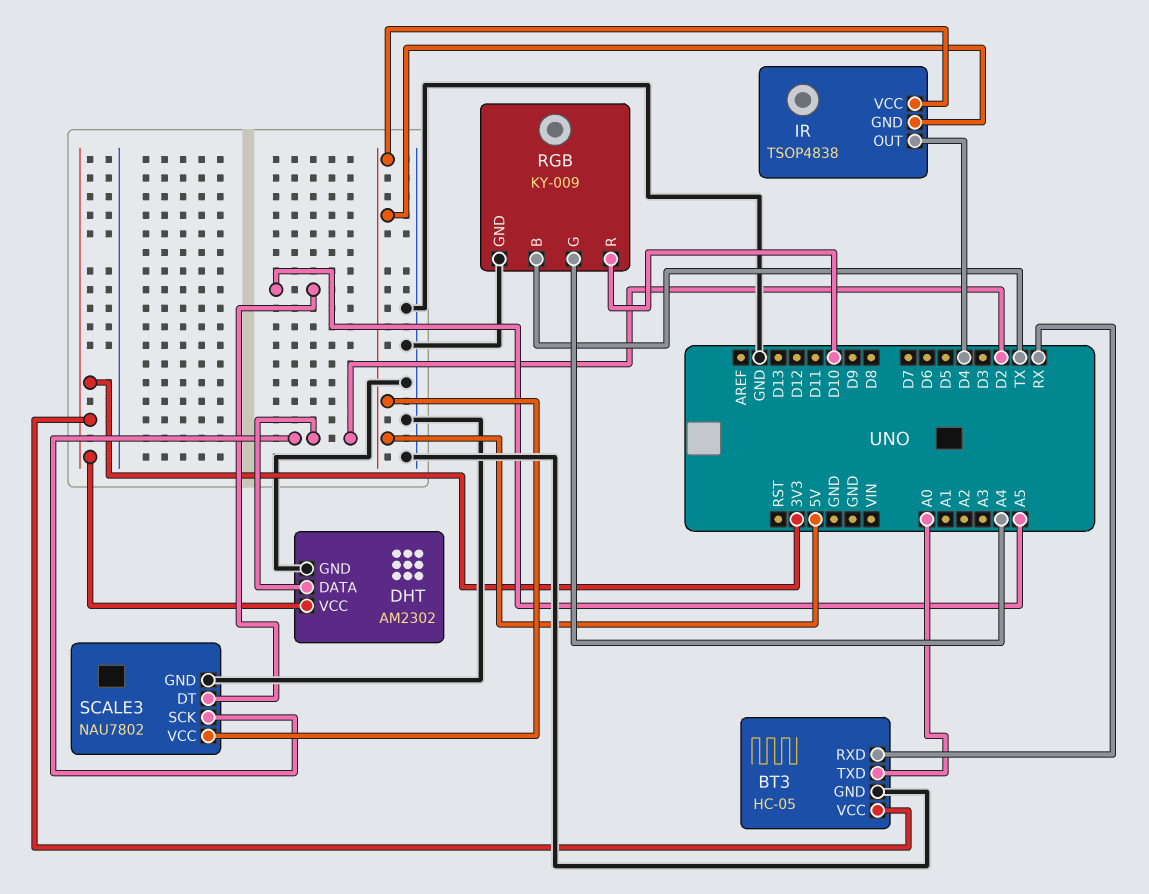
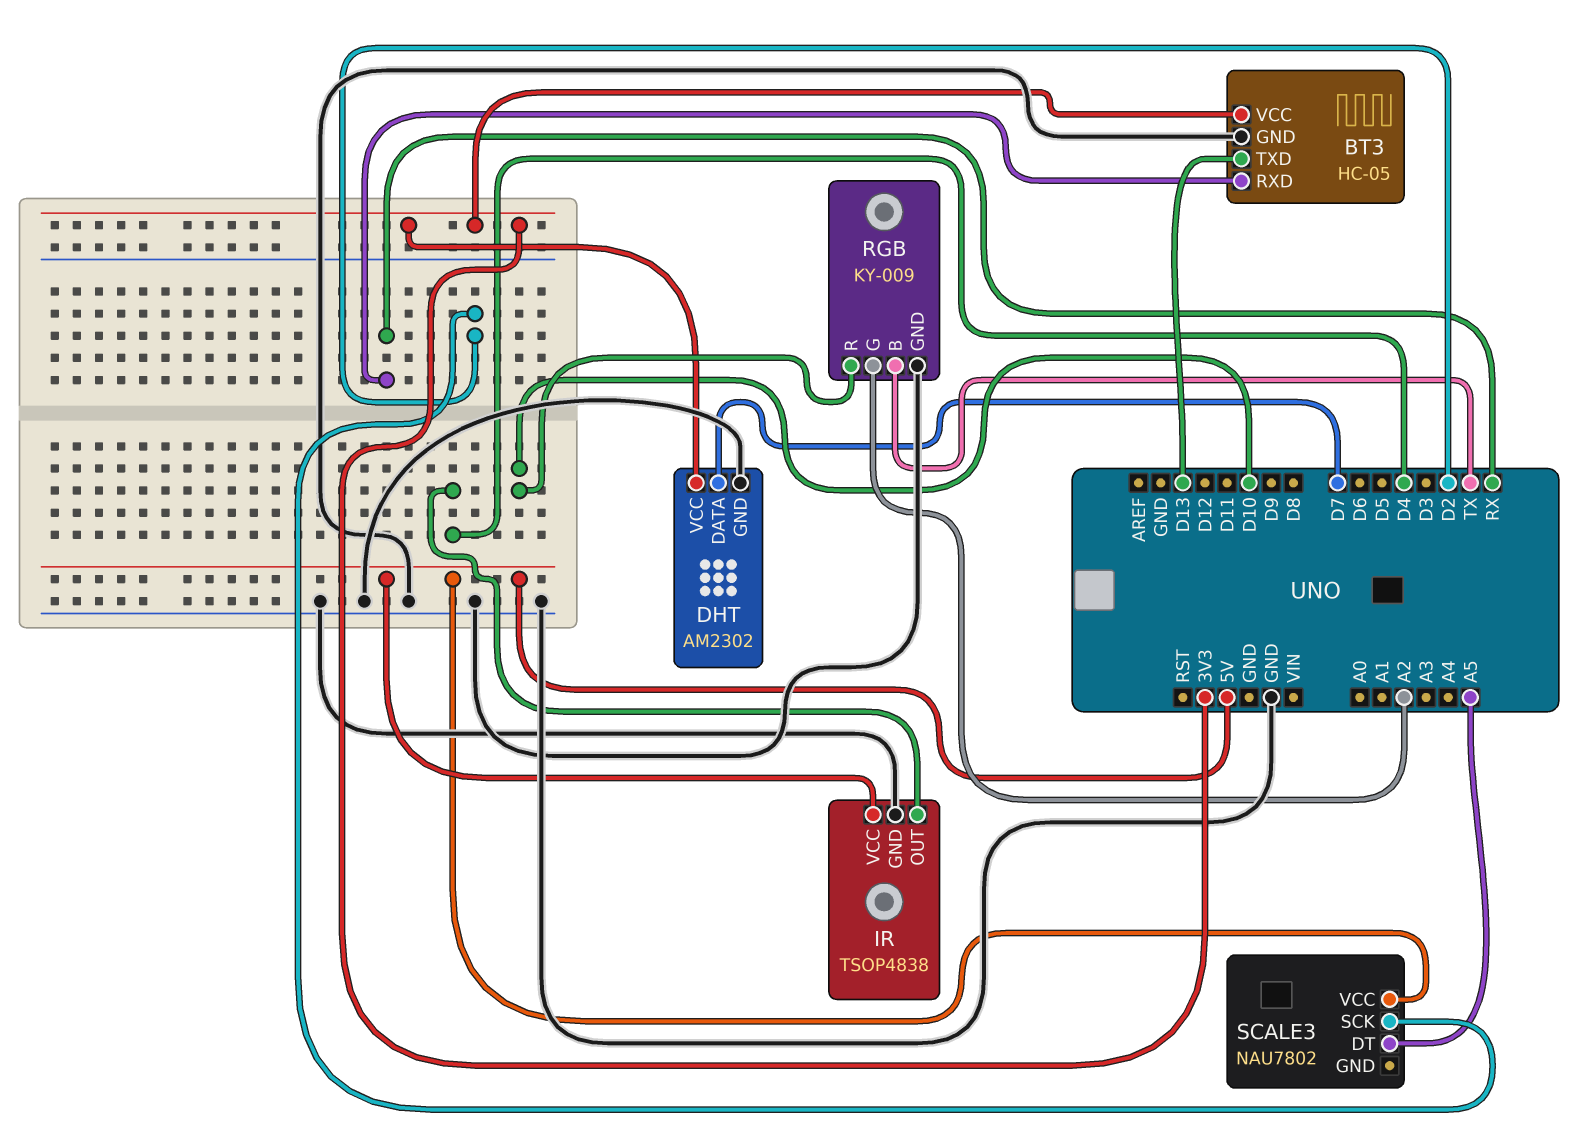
BT3 pin TXD: A0 -> D13
DHT pin DATA: D2 -> D7
IR pin GND: 5V -> GND
RGB pin G: A4 -> A2
SCALE3 pin GND: GND -> none

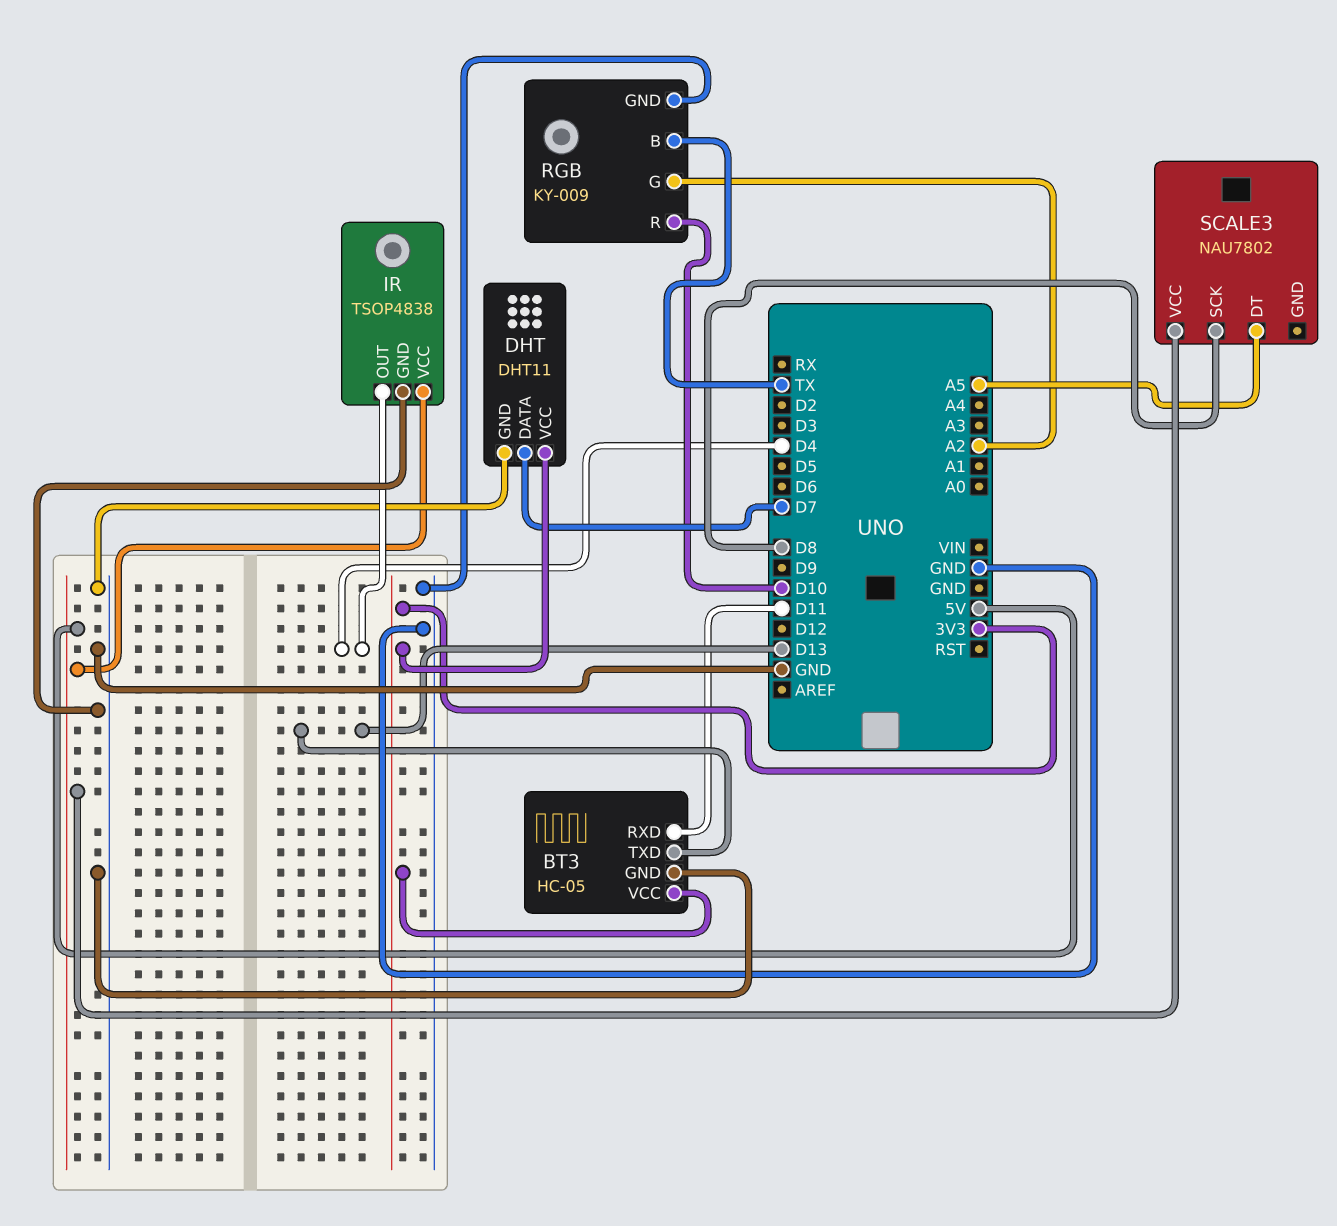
BT3 pin RXD: RX -> D11
DHT: AM2302 -> DHT11
SCALE3 pin SCK: D2 -> D8

